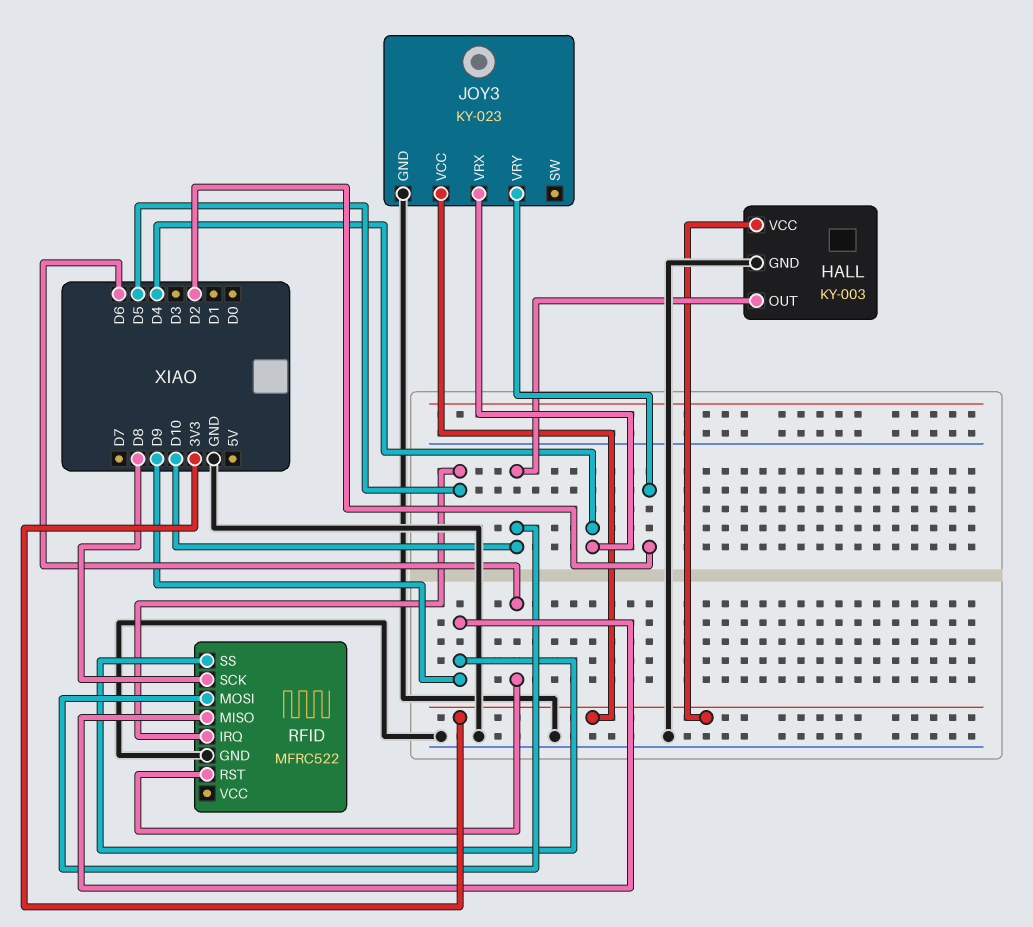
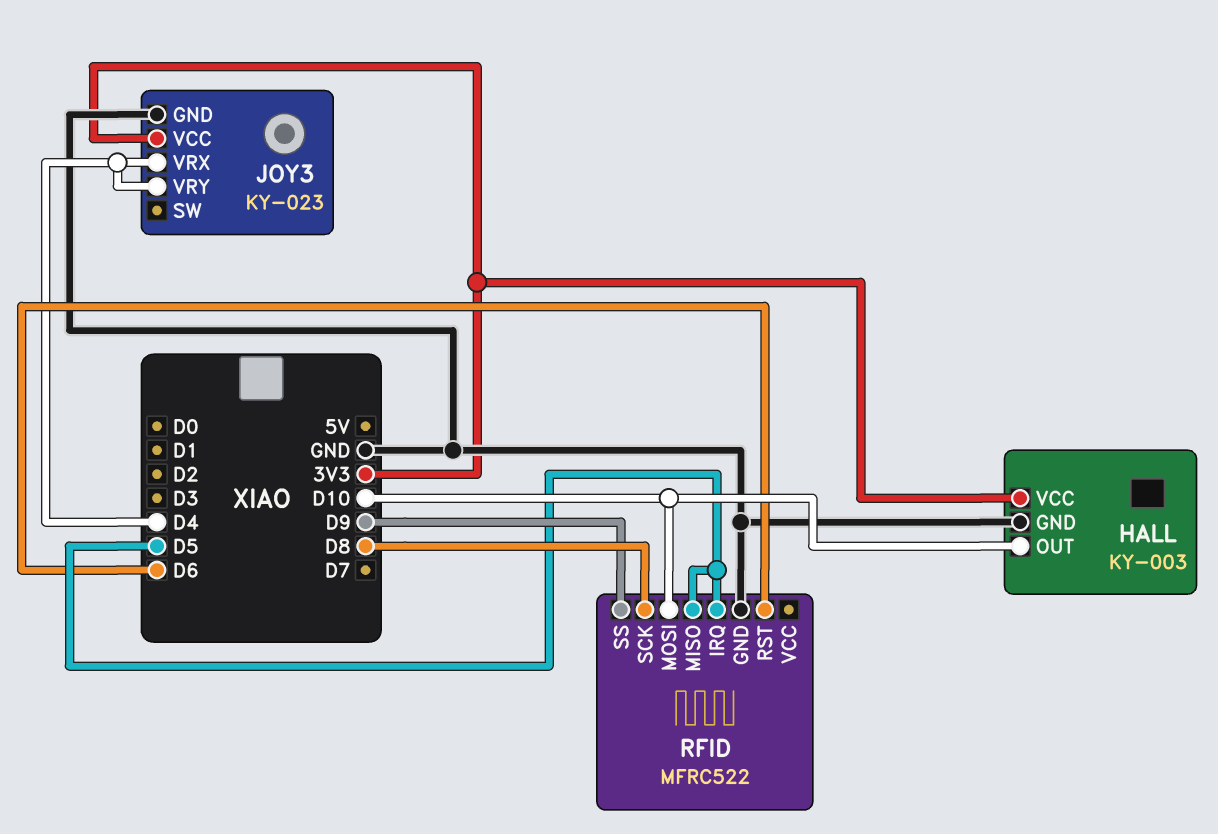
JOY3 pin VRY: D2 -> D4
RFID pin MISO: D9 -> D5

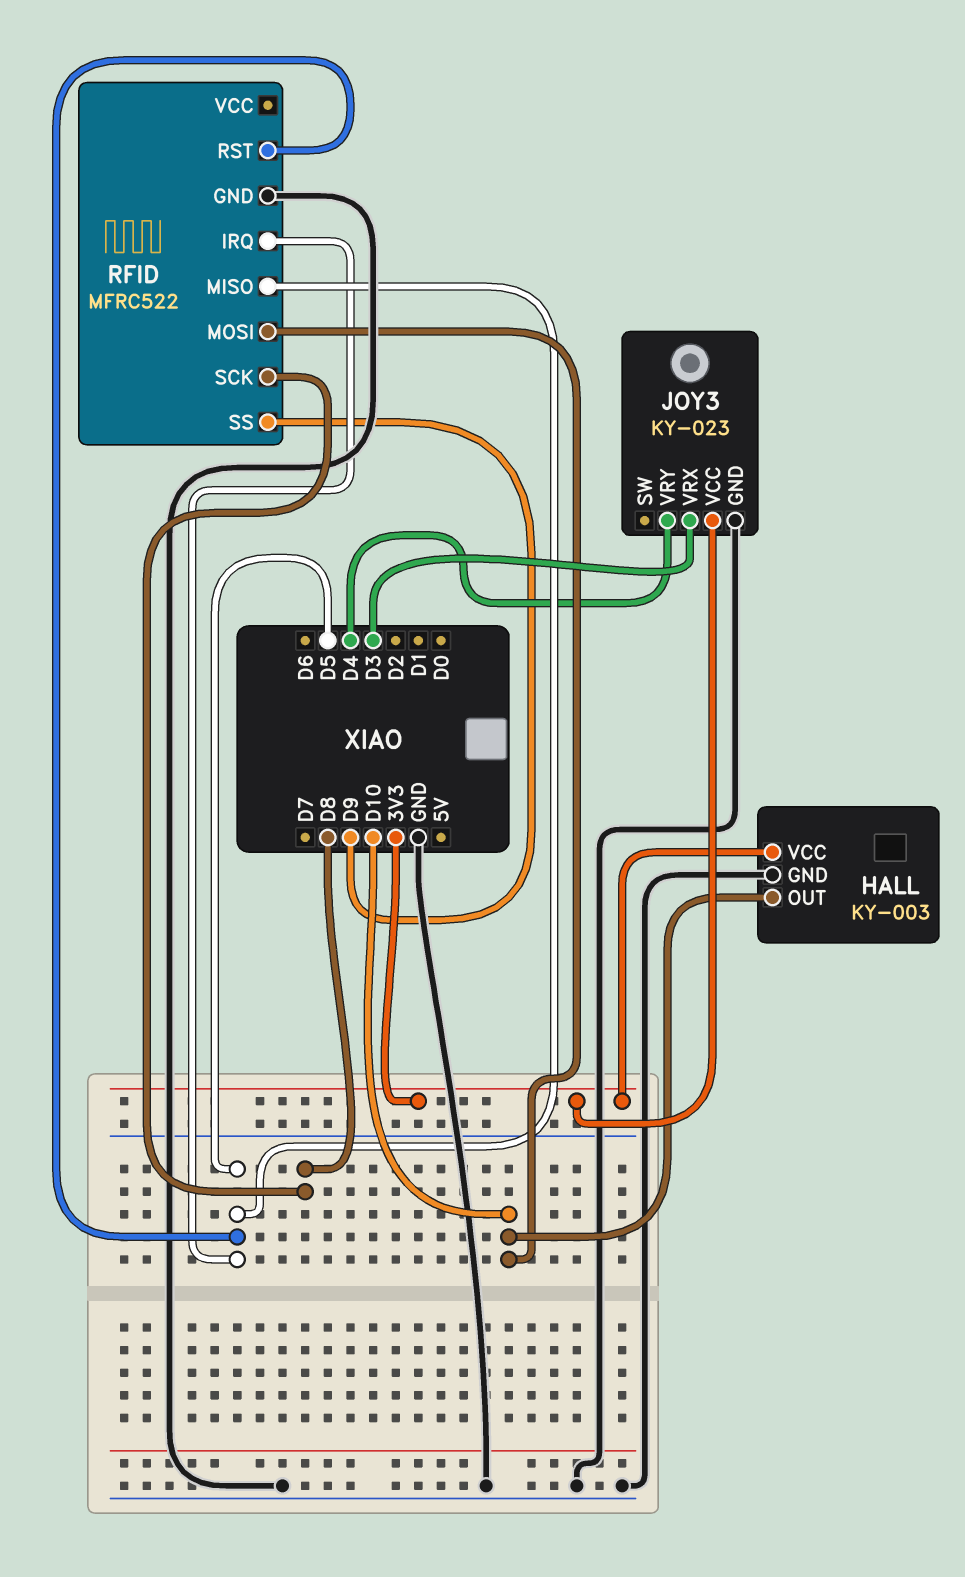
JOY3 pin VRX: D4 -> D3
RFID pin RST: D6 -> D5

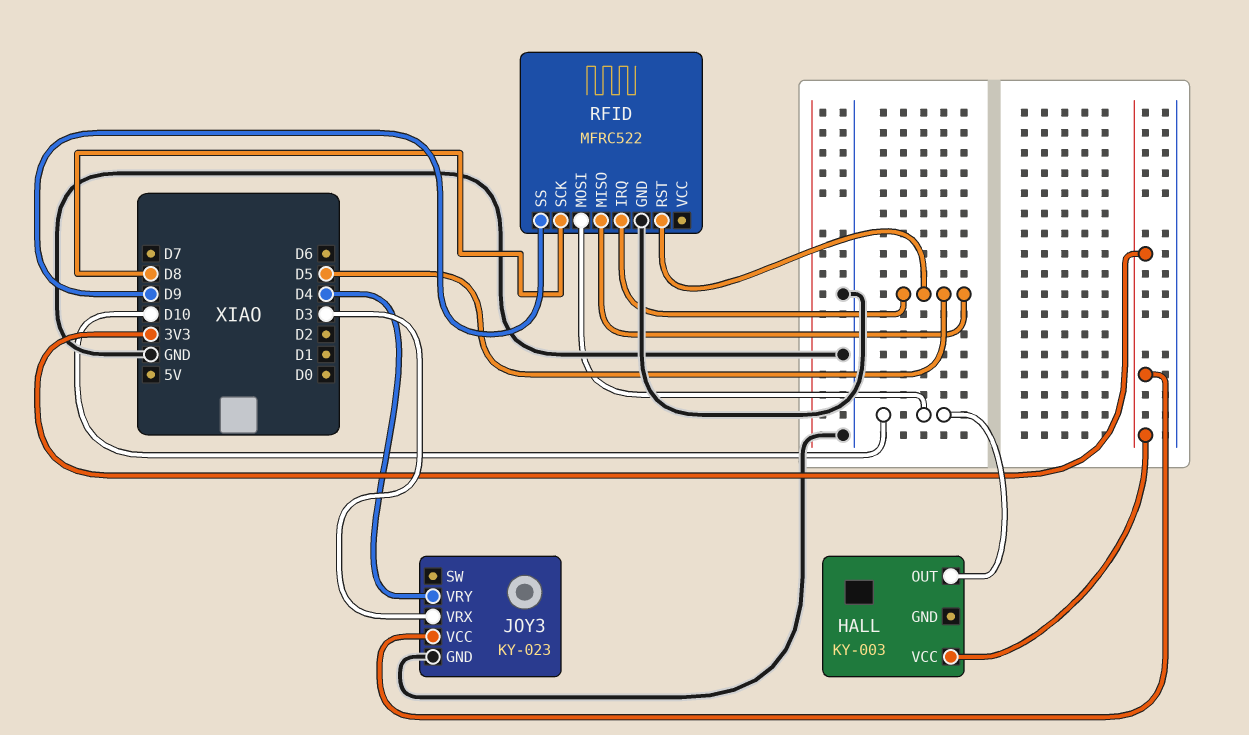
HALL pin GND: GND -> none

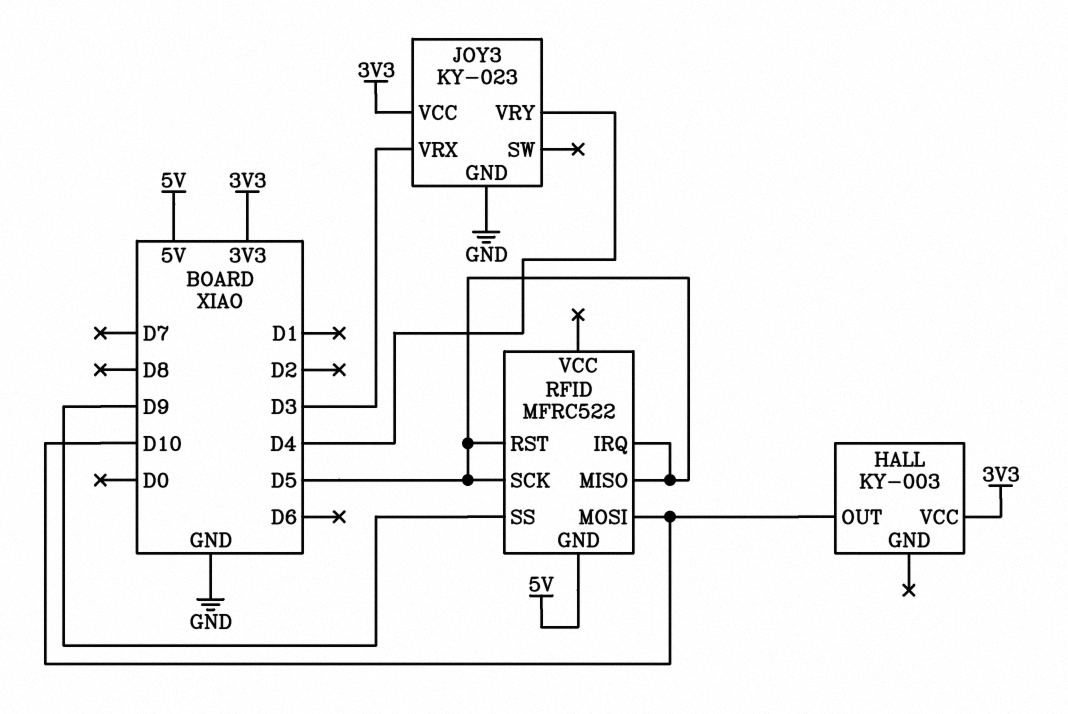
RFID pin GND: GND -> 5V
RFID pin SCK: D8 -> D5

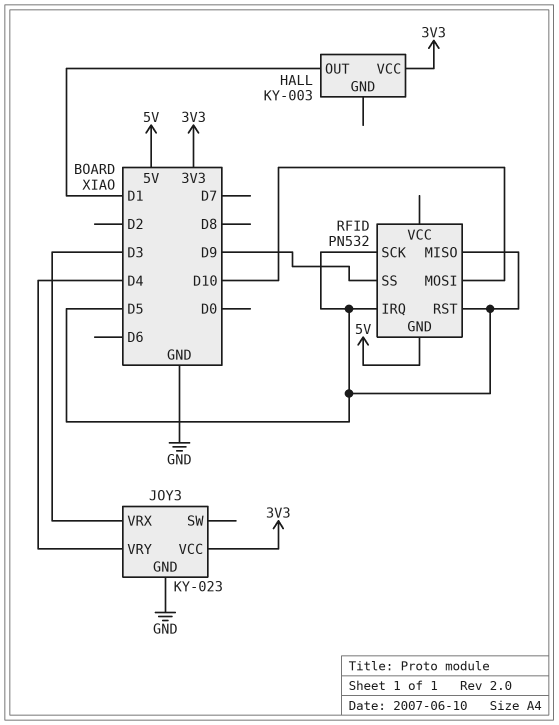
HALL pin OUT: D10 -> D1
RFID: MFRC522 -> PN532

